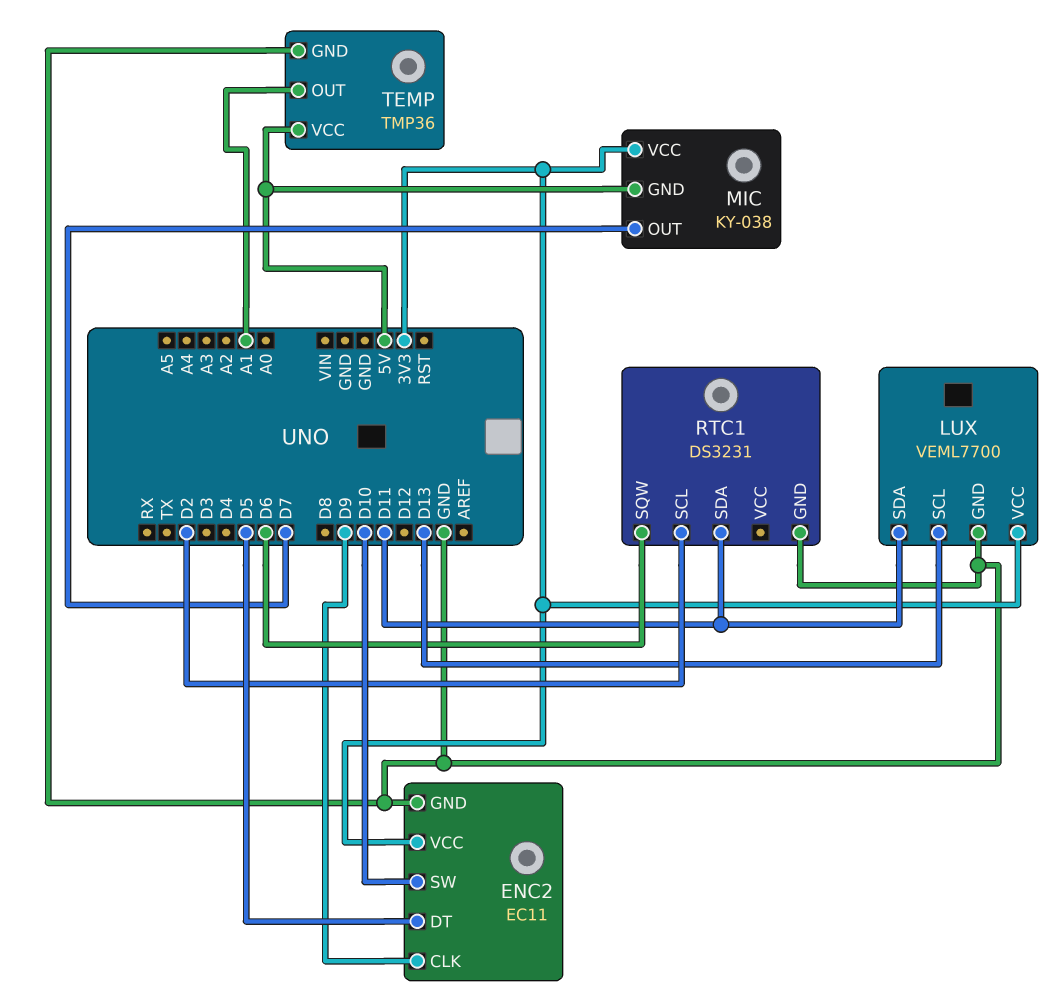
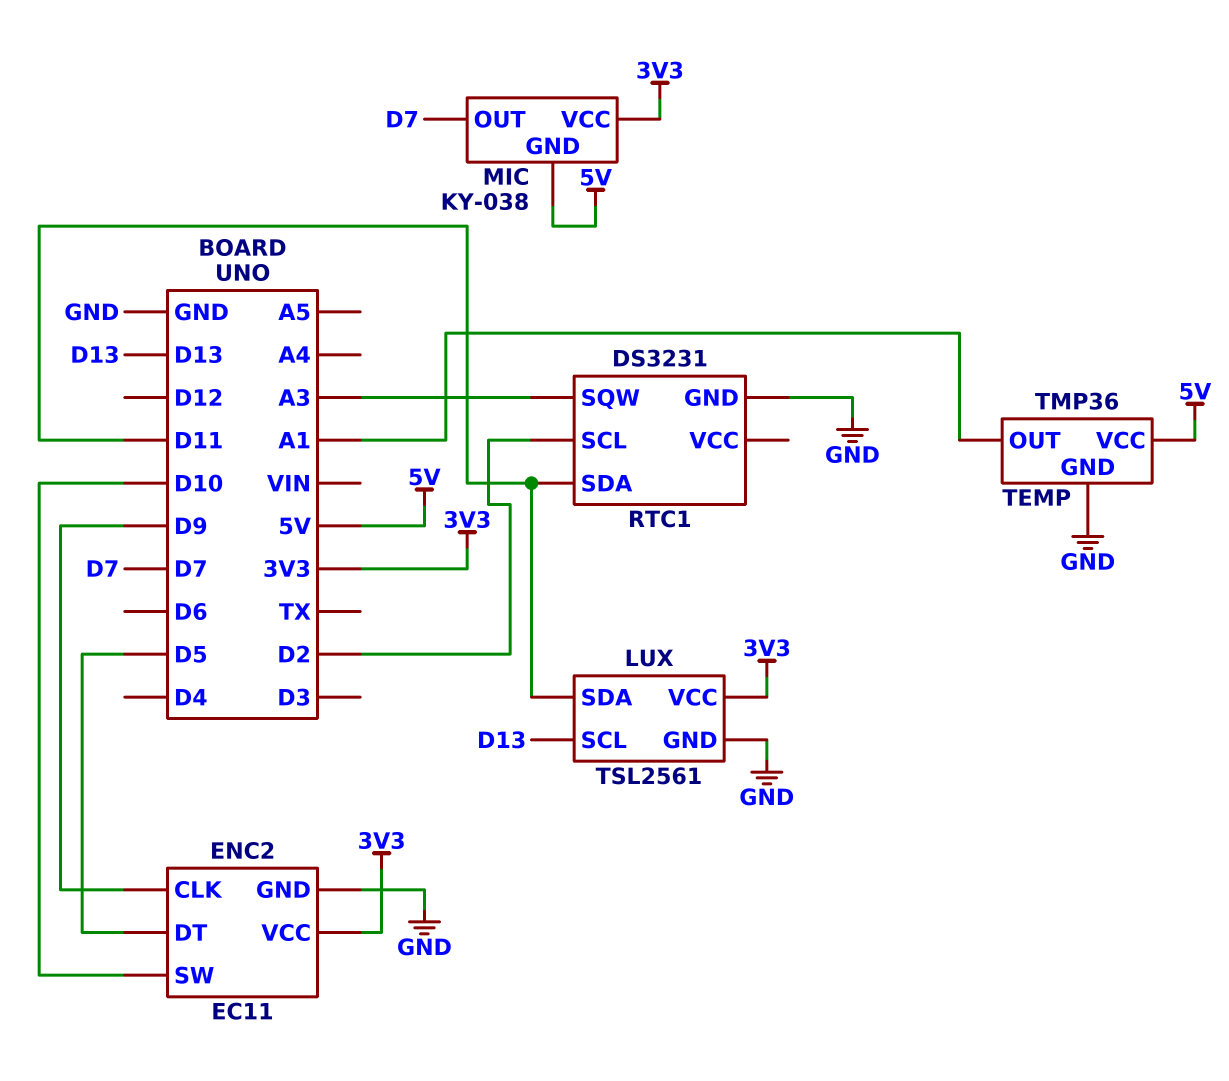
LUX: VEML7700 -> TSL2561
RTC1 pin SQW: D6 -> A3

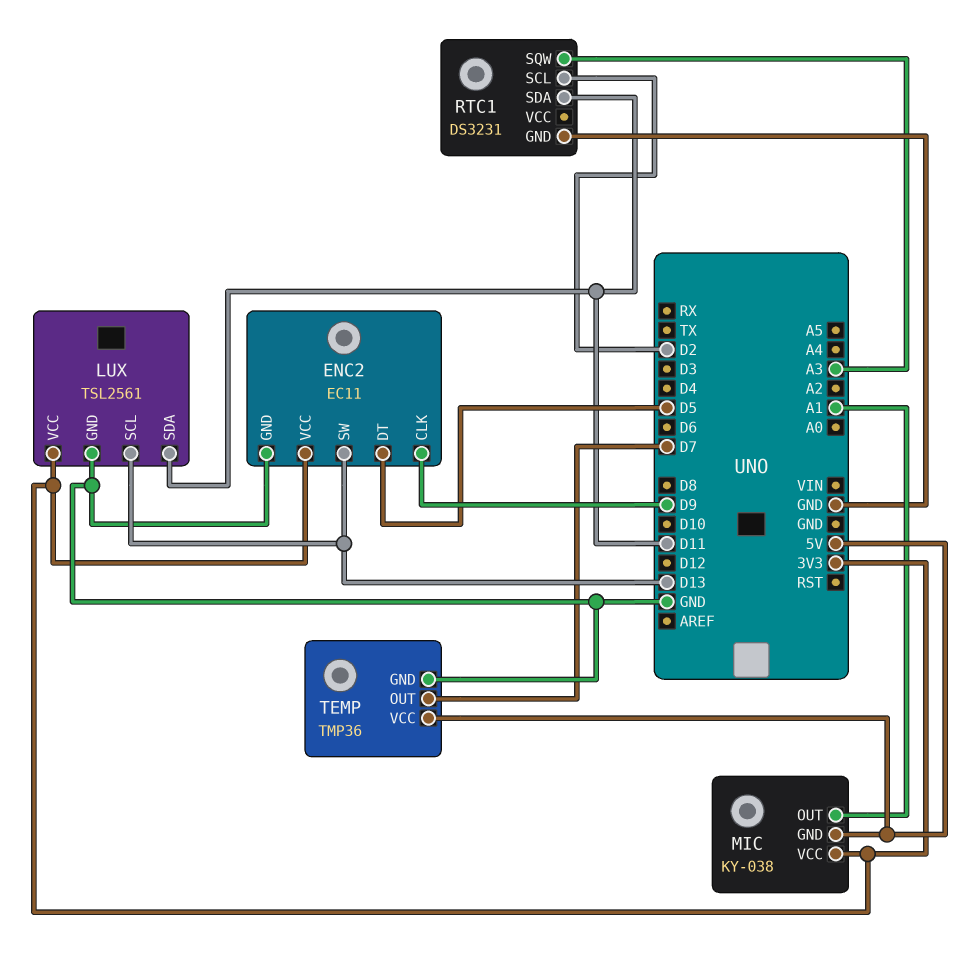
ENC2 pin SW: D10 -> D13
MIC pin OUT: D7 -> A1
TEMP pin OUT: A1 -> D7

